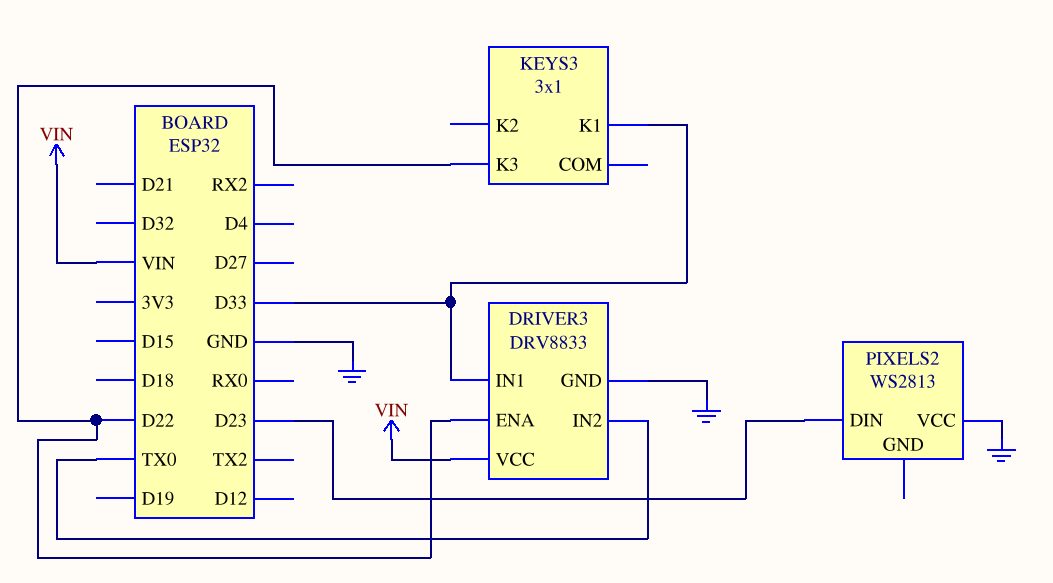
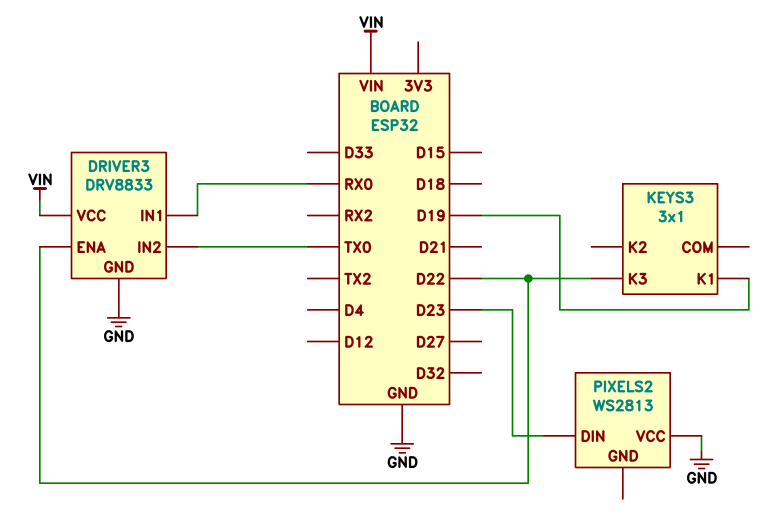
DRIVER3 pin IN1: D33 -> RX0
KEYS3 pin K1: D33 -> D19

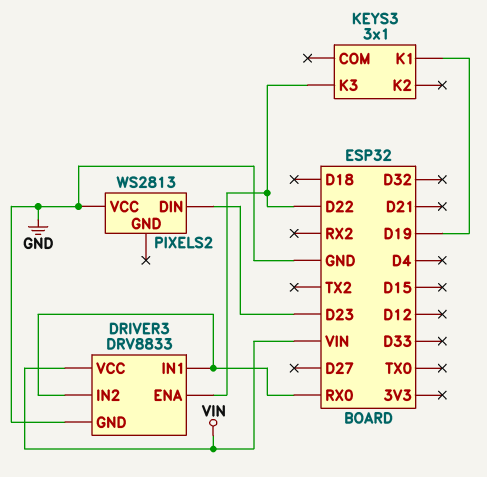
DRIVER3 pin IN2: TX0 -> RX0

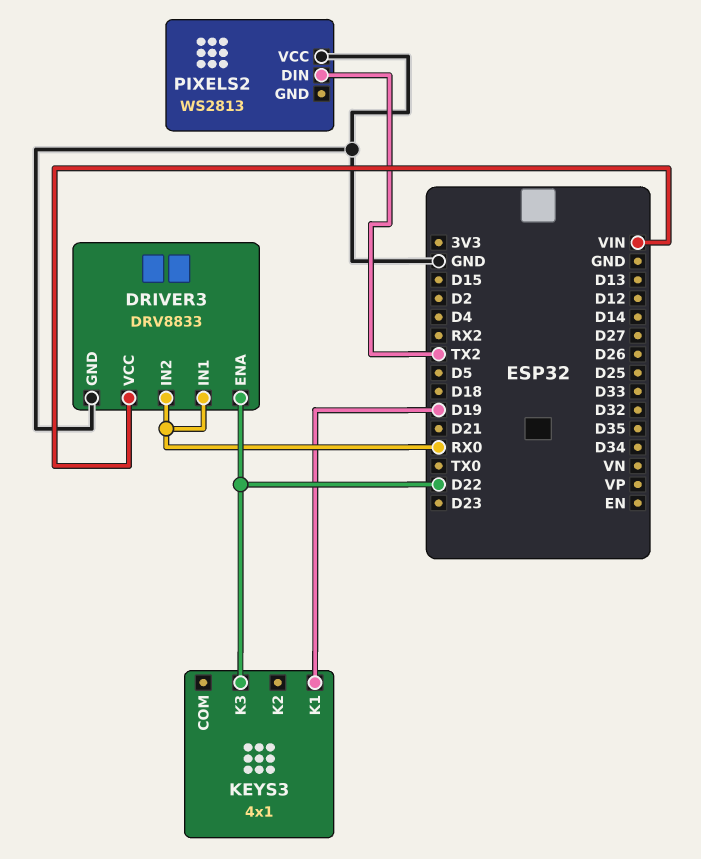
KEYS3: 3x1 -> 4x1
PIXELS2 pin DIN: D23 -> TX2

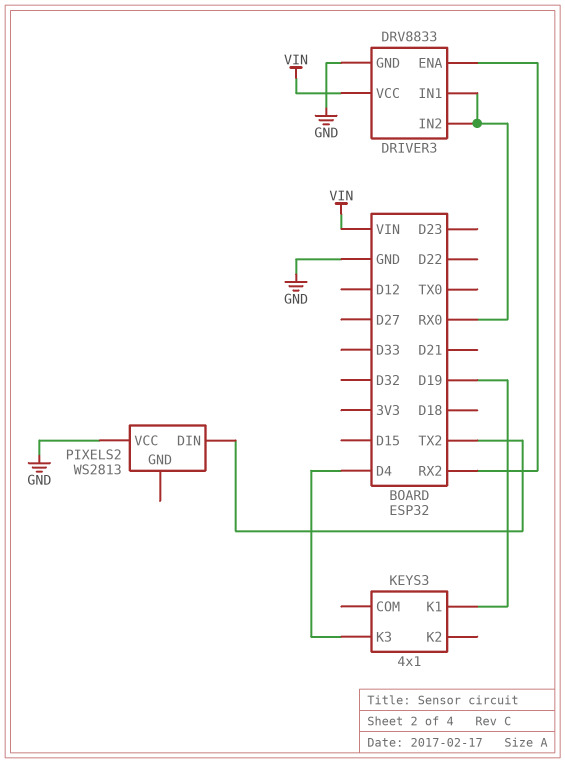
DRIVER3 pin ENA: D22 -> RX2
KEYS3 pin K3: D22 -> D4

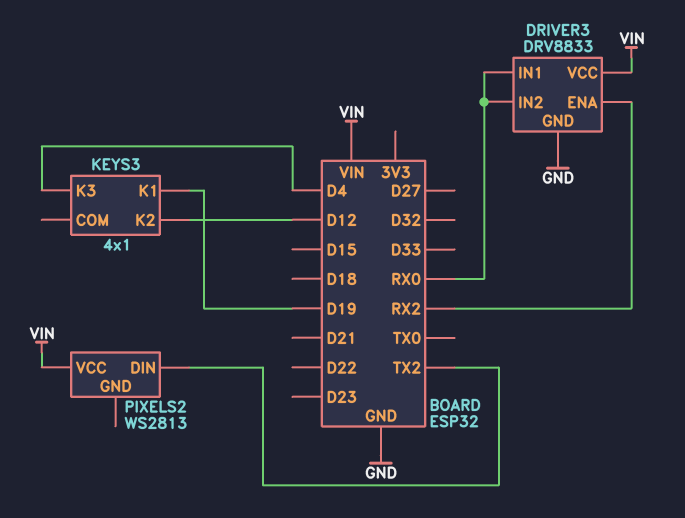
KEYS3 pin K2: none -> D12
PIXELS2 pin VCC: GND -> VIN

